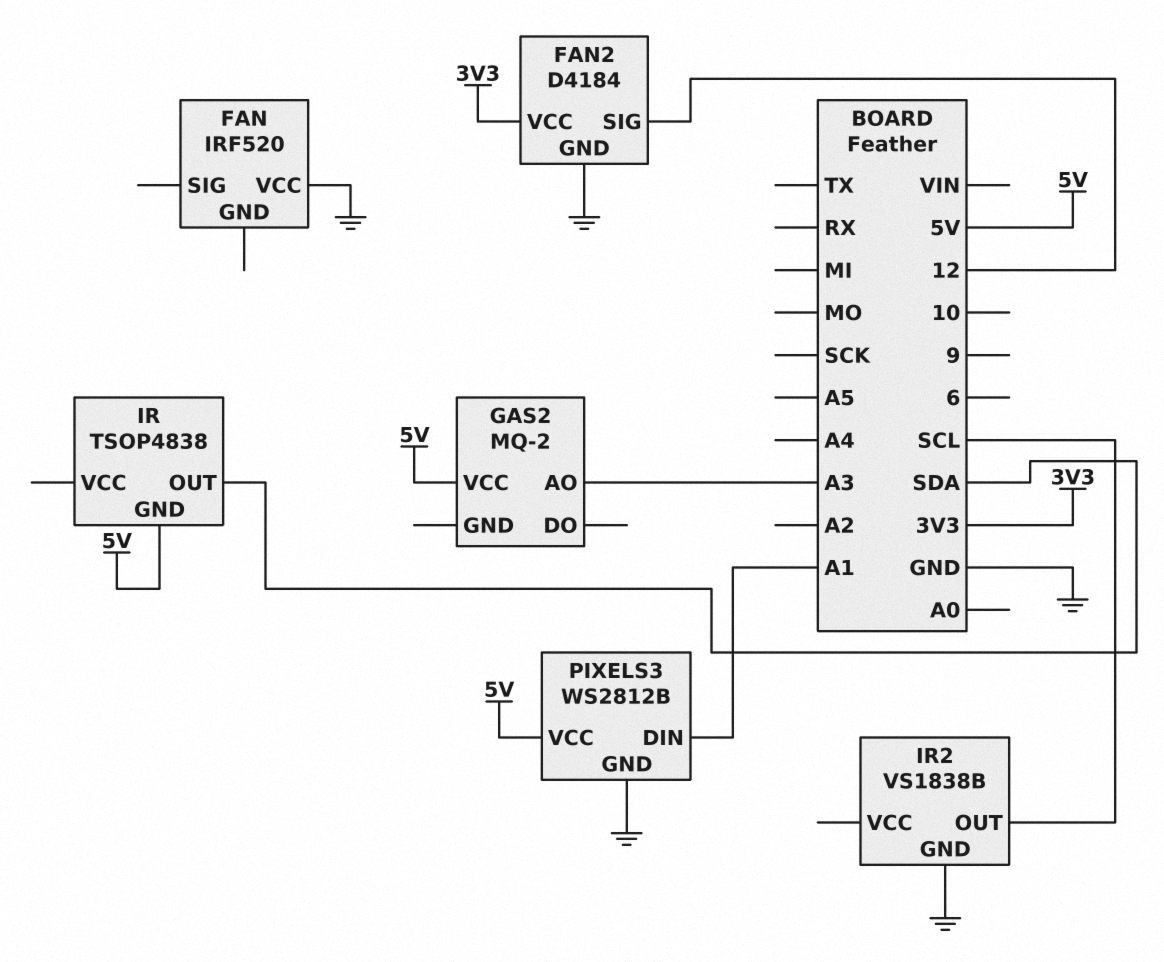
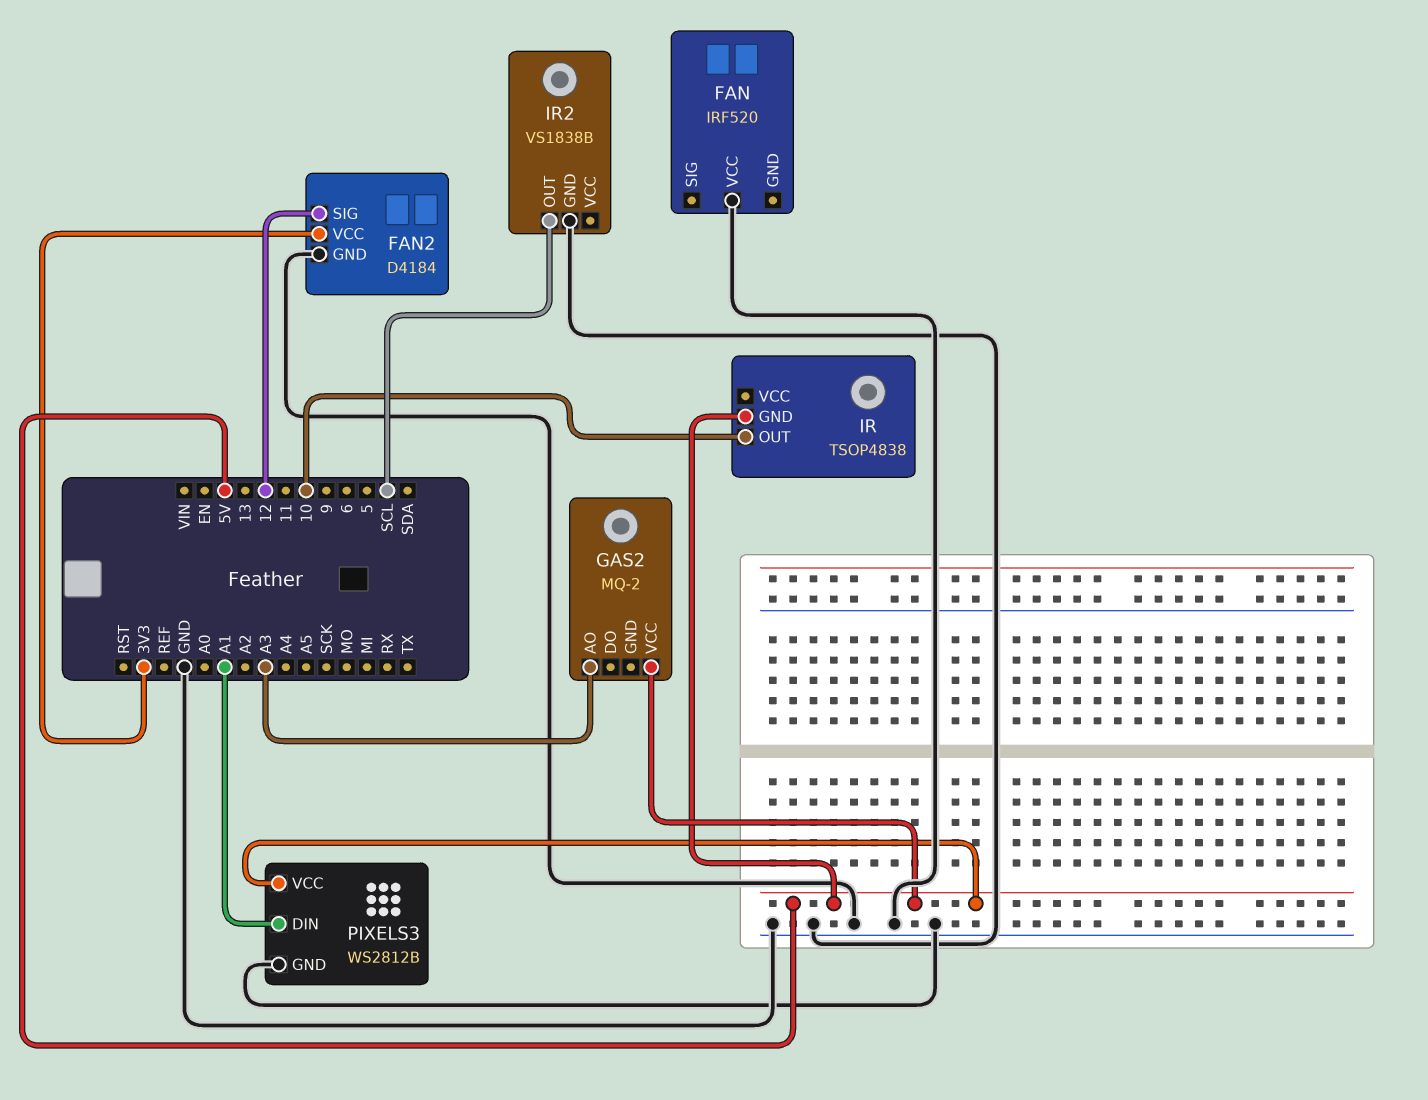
IR pin OUT: SDA -> 10

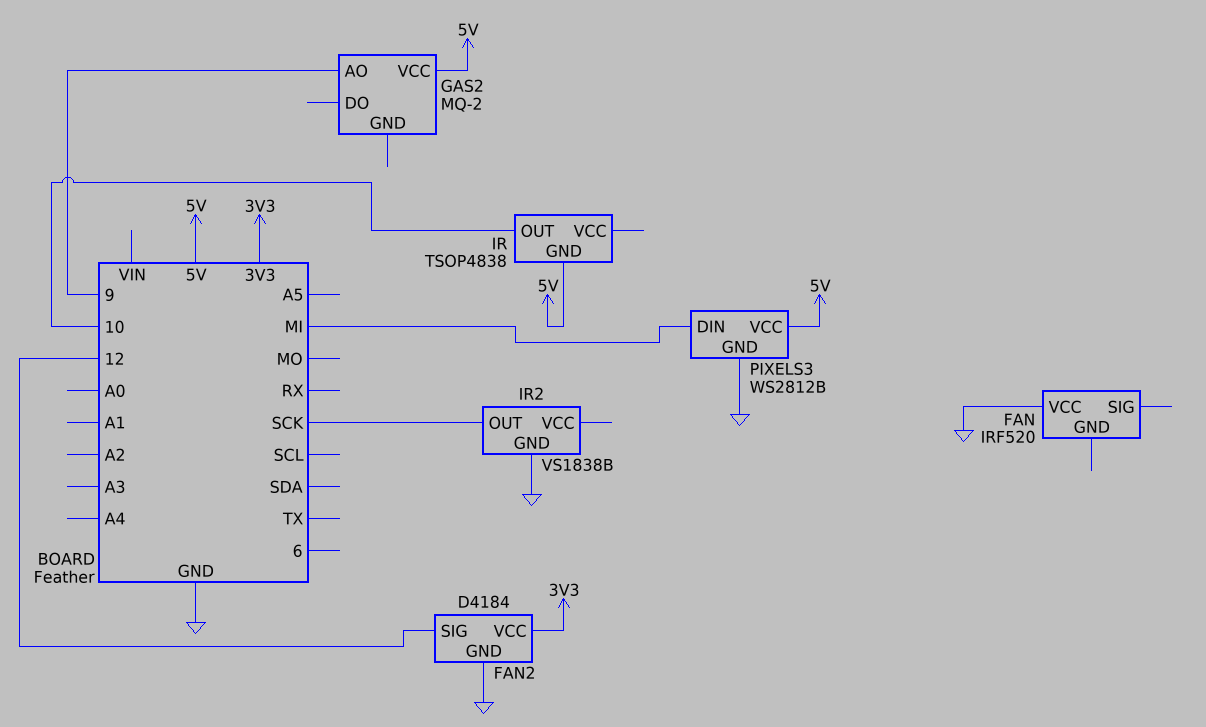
GAS2 pin AO: A3 -> 9
IR2 pin OUT: SCL -> SCK
PIXELS3 pin DIN: A1 -> MI

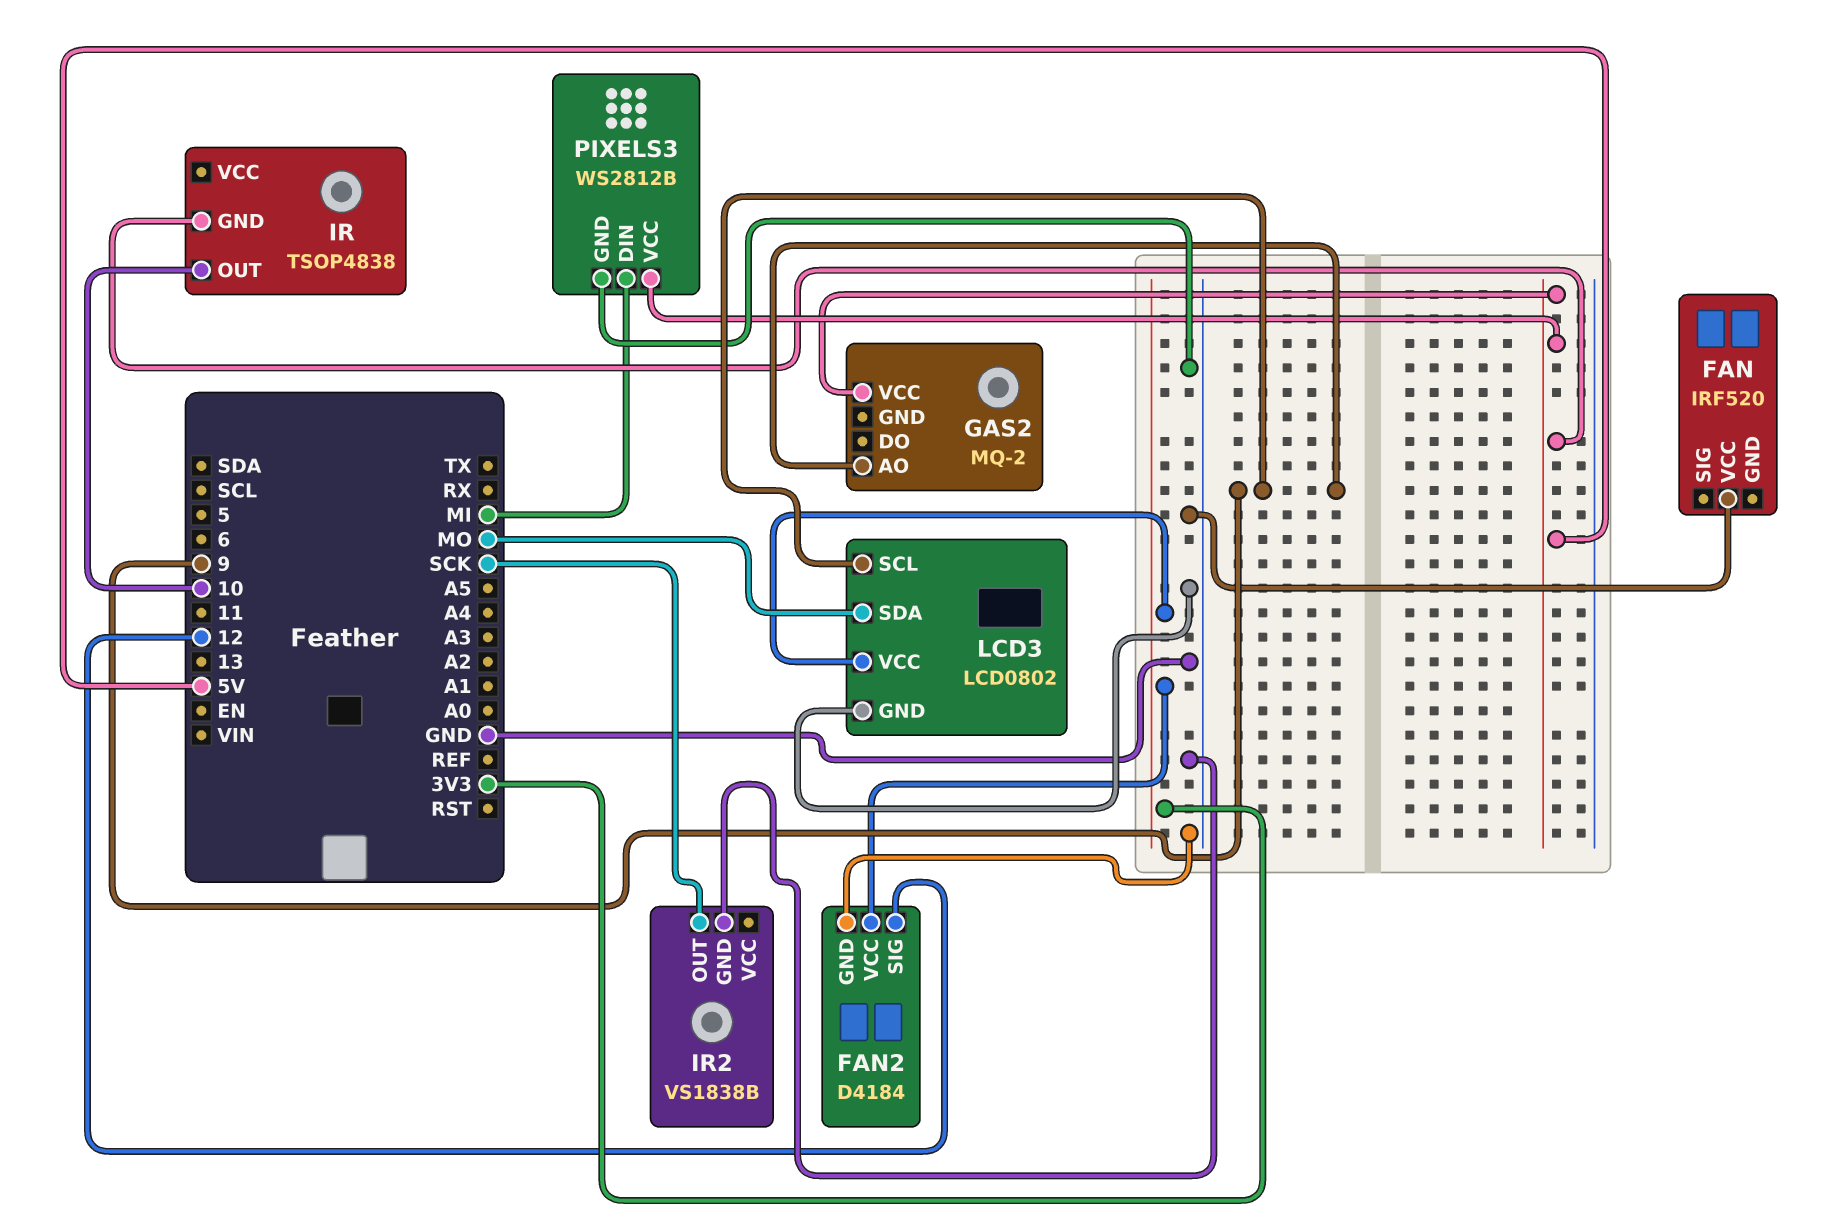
LCD3: none -> LCD0802
LCD3 pin GND: none -> GND
LCD3 pin SCL: none -> 9
LCD3 pin SDA: none -> MO
LCD3 pin VCC: none -> 3V3

